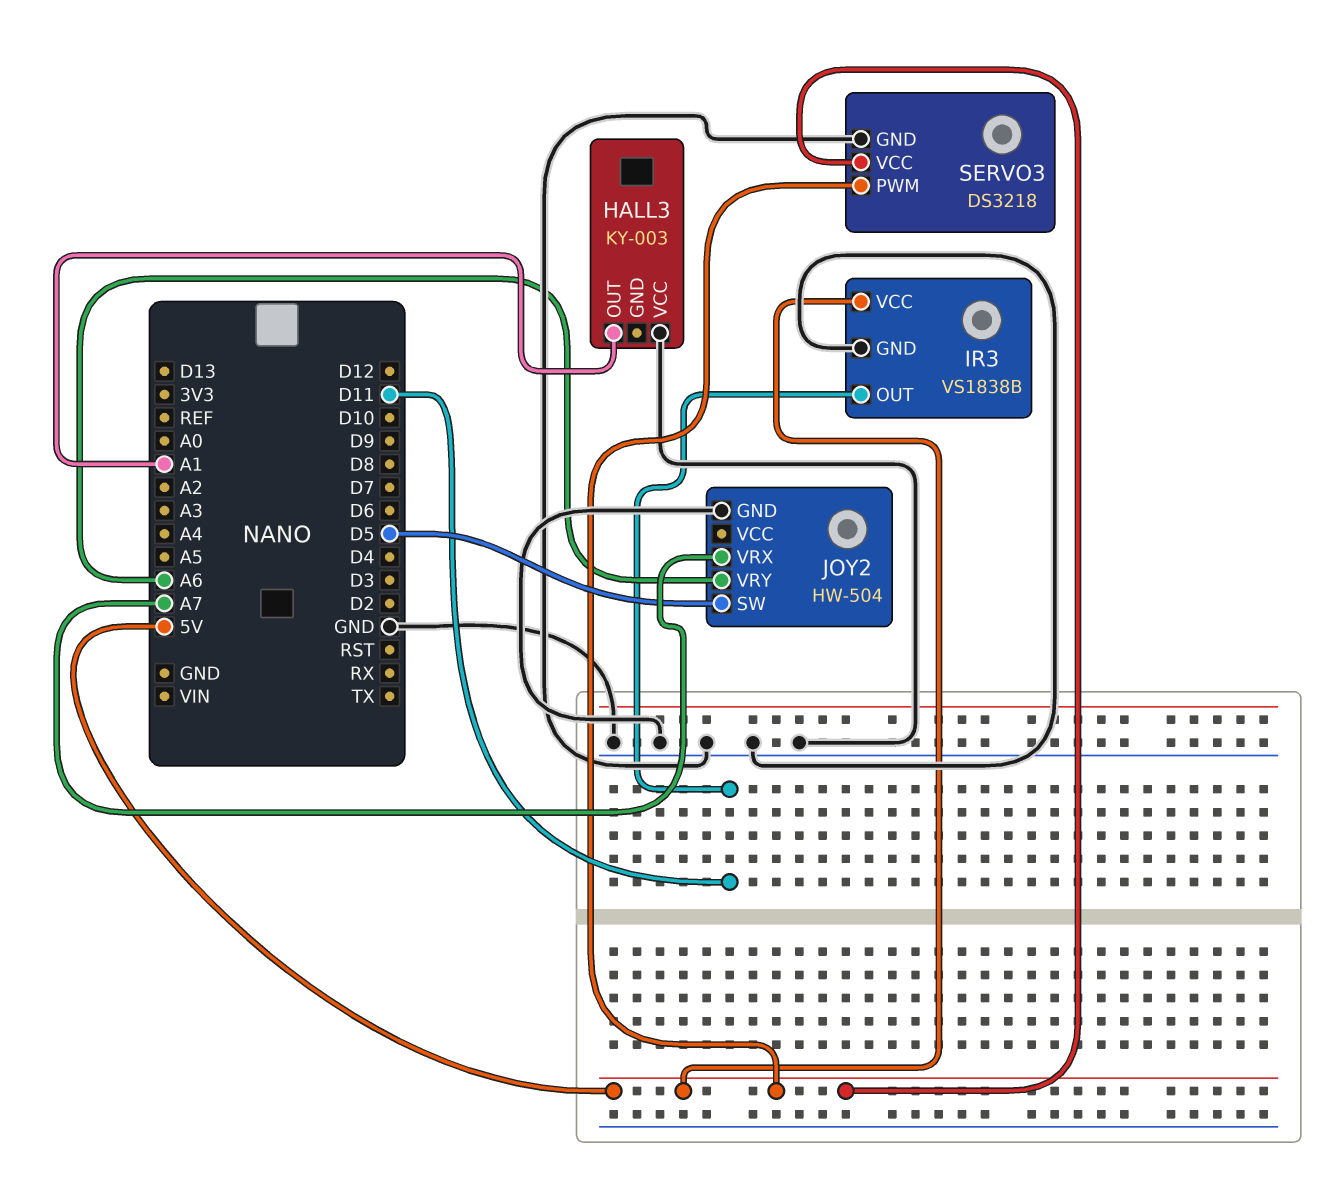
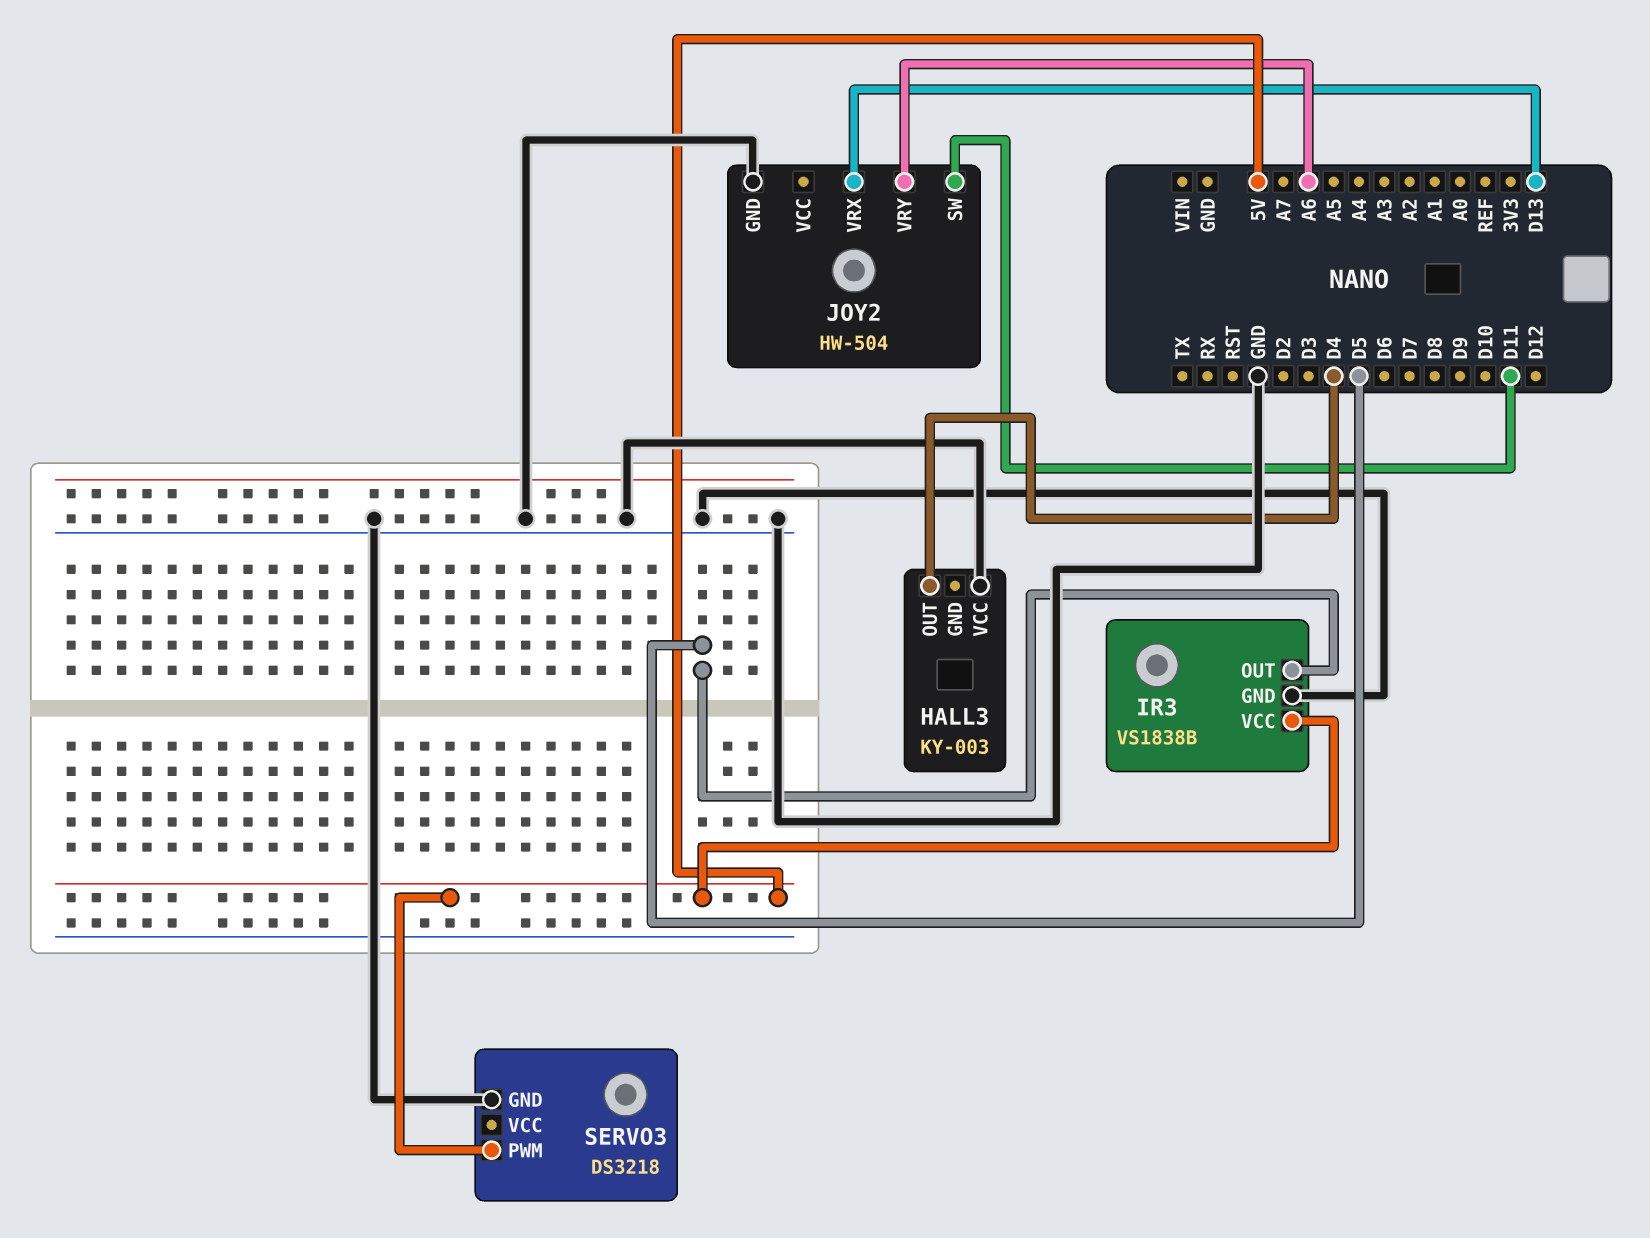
HALL3 pin OUT: A1 -> D4
IR3 pin OUT: D11 -> D5
JOY2 pin SW: D5 -> D11
JOY2 pin VRX: A7 -> D13
SERVO3 pin VCC: 5V -> none

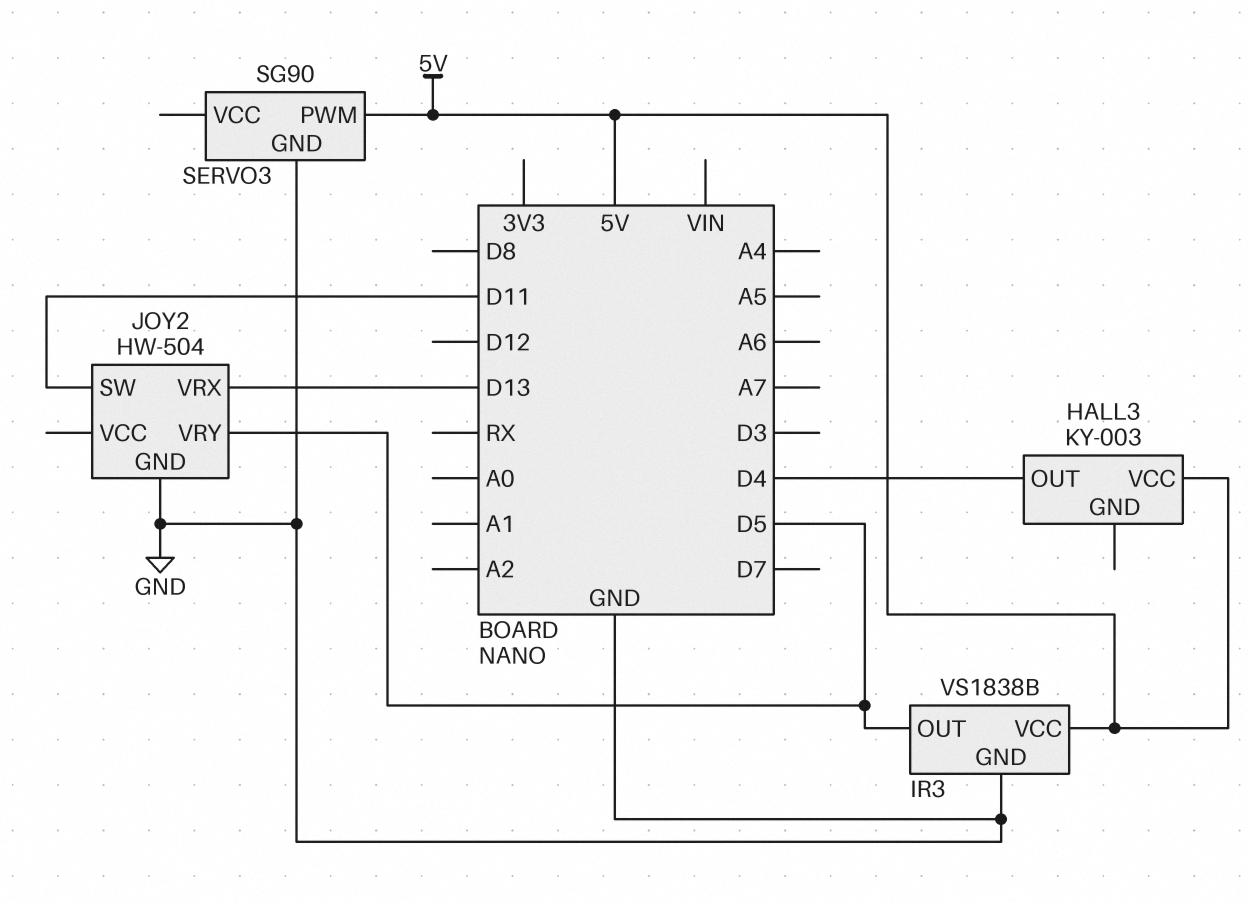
HALL3 pin VCC: GND -> 5V
JOY2 pin VRY: A6 -> D5
SERVO3: DS3218 -> SG90

